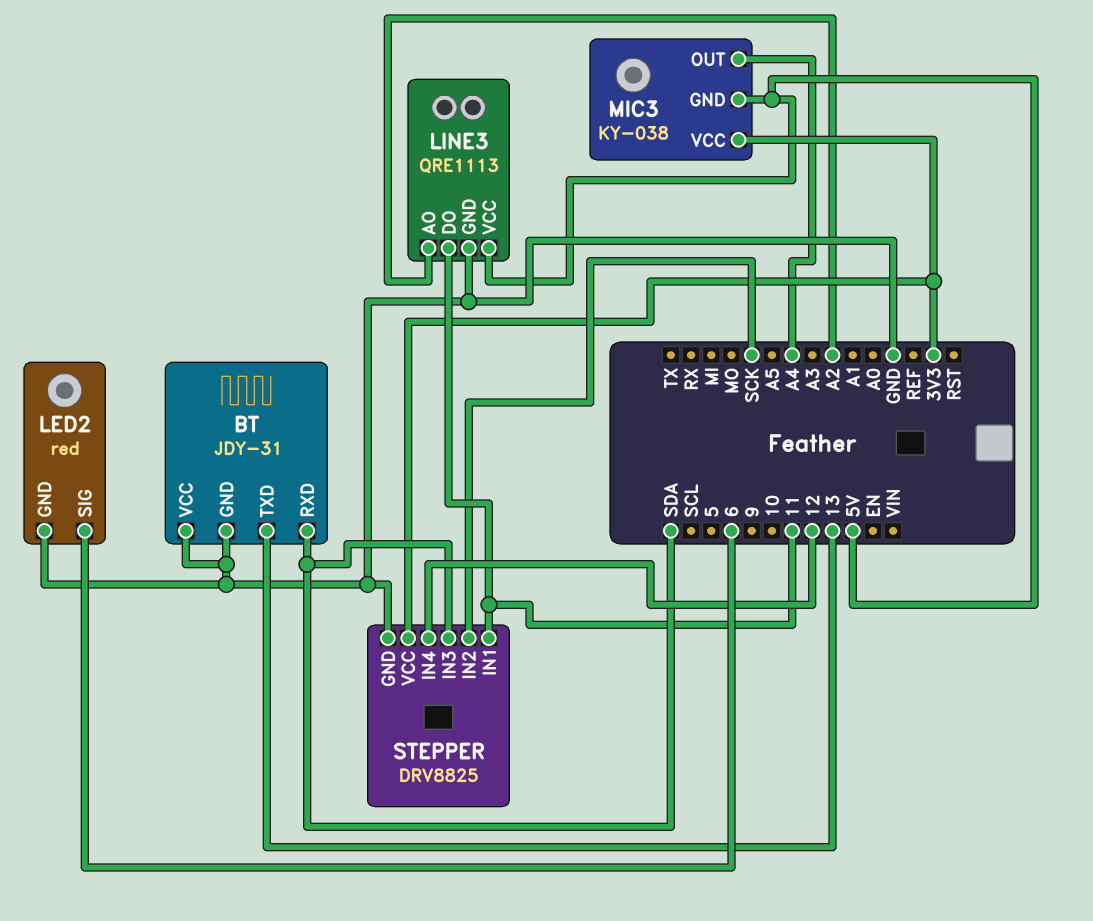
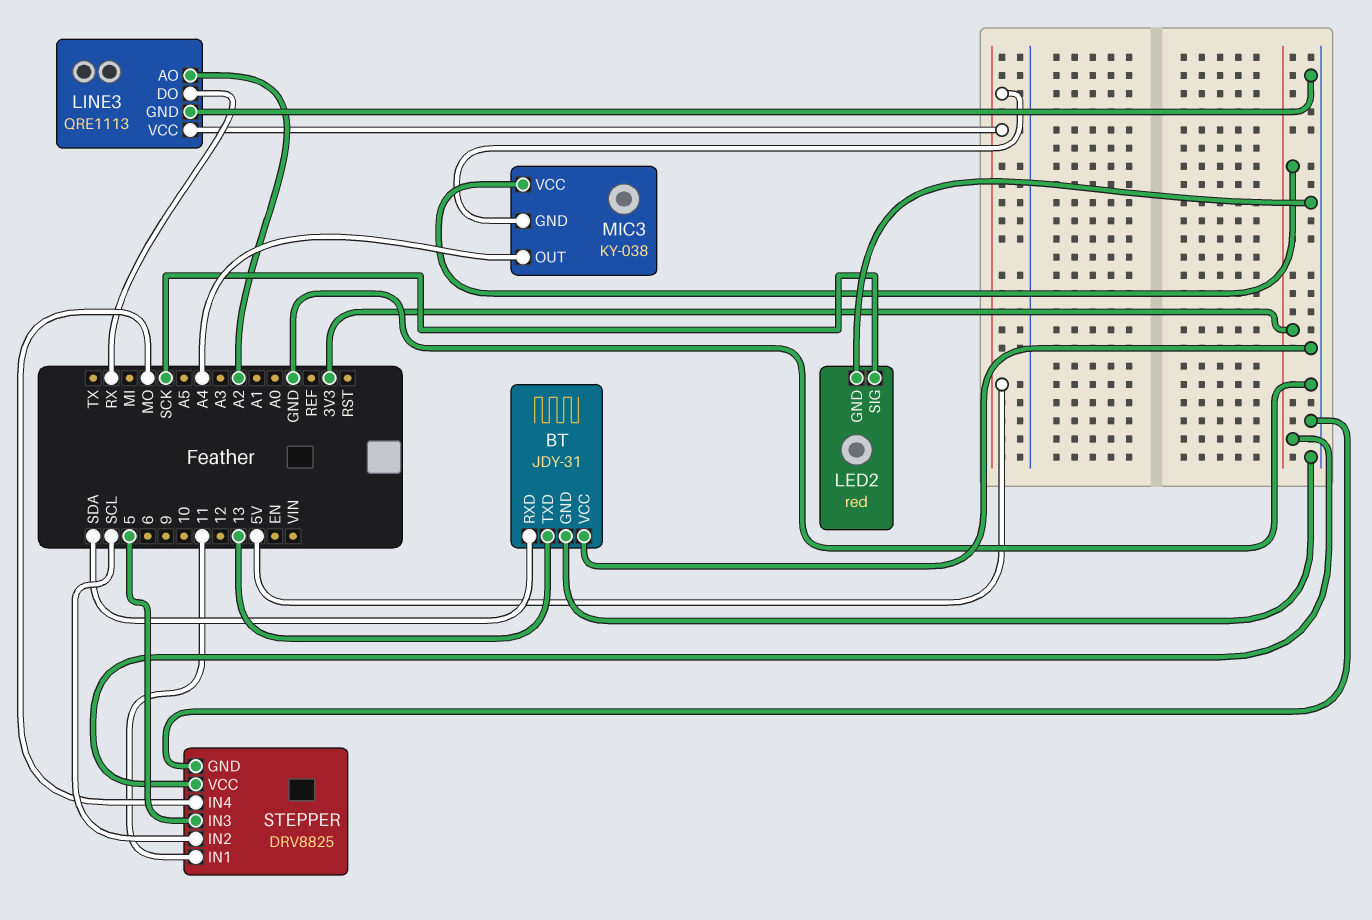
LED2 pin SIG: 6 -> SCK
LINE3 pin DO: 11 -> RX
STEPPER pin IN2: SCK -> SCL
STEPPER pin IN3: SDA -> 5
STEPPER pin IN4: 12 -> MO

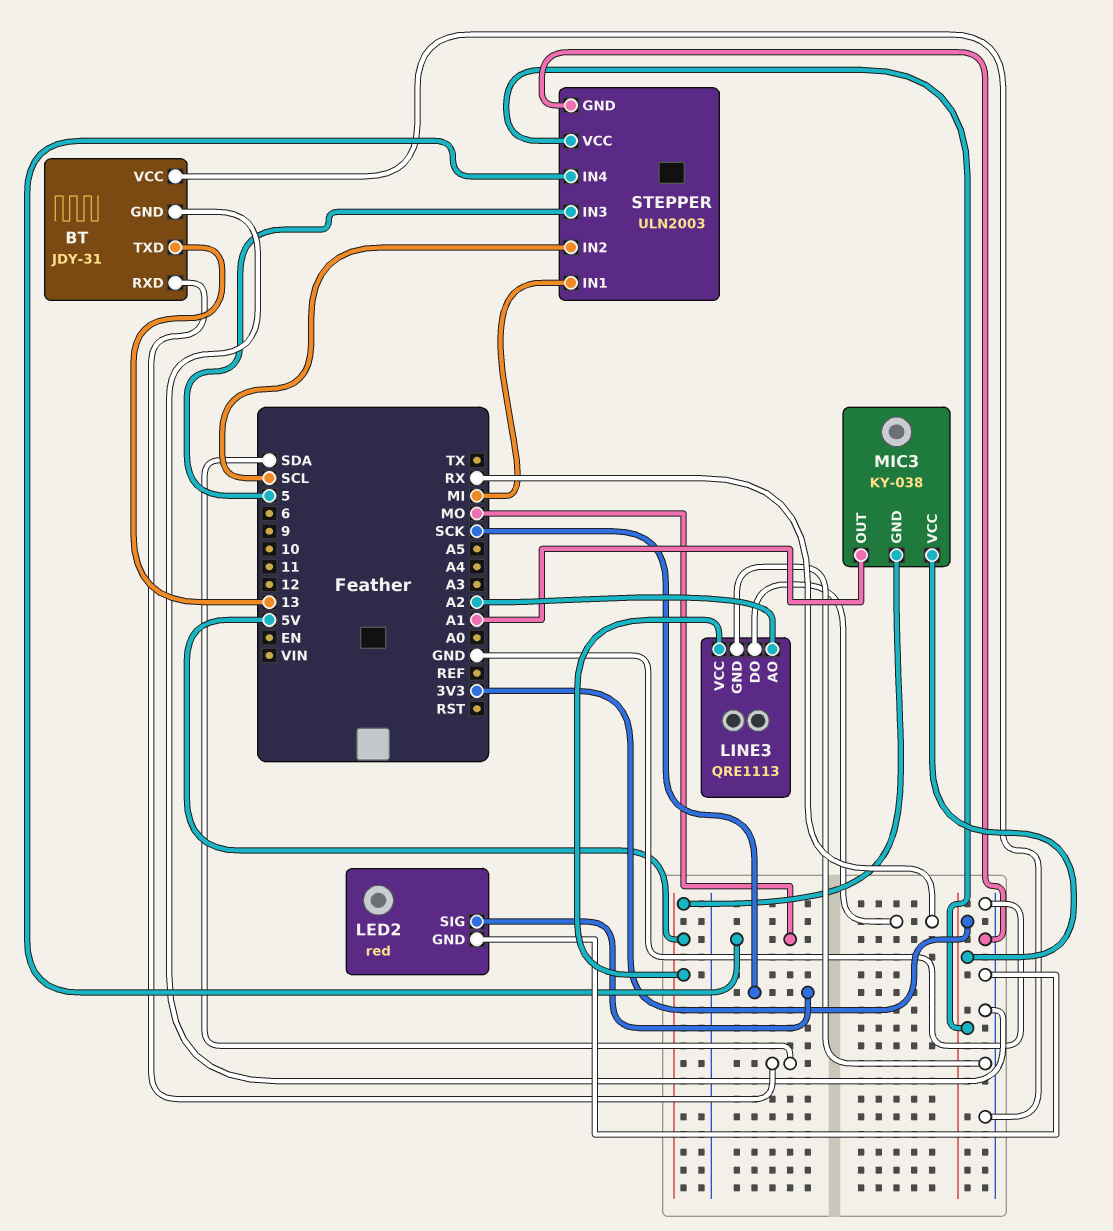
MIC3 pin OUT: A4 -> A1
STEPPER: DRV8825 -> ULN2003
STEPPER pin IN1: 11 -> MI

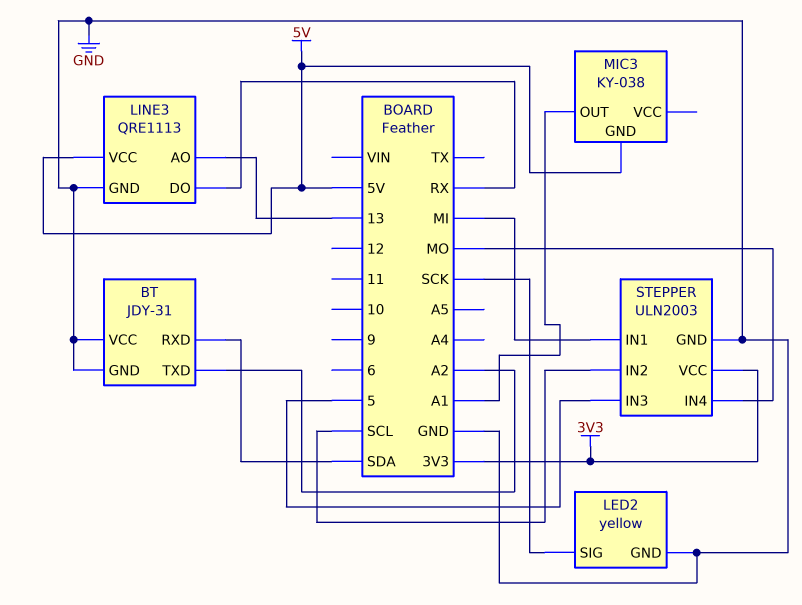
BT pin TXD: 13 -> A2
LED2: red -> yellow
LINE3 pin AO: A2 -> 13
MIC3 pin VCC: 3V3 -> none

